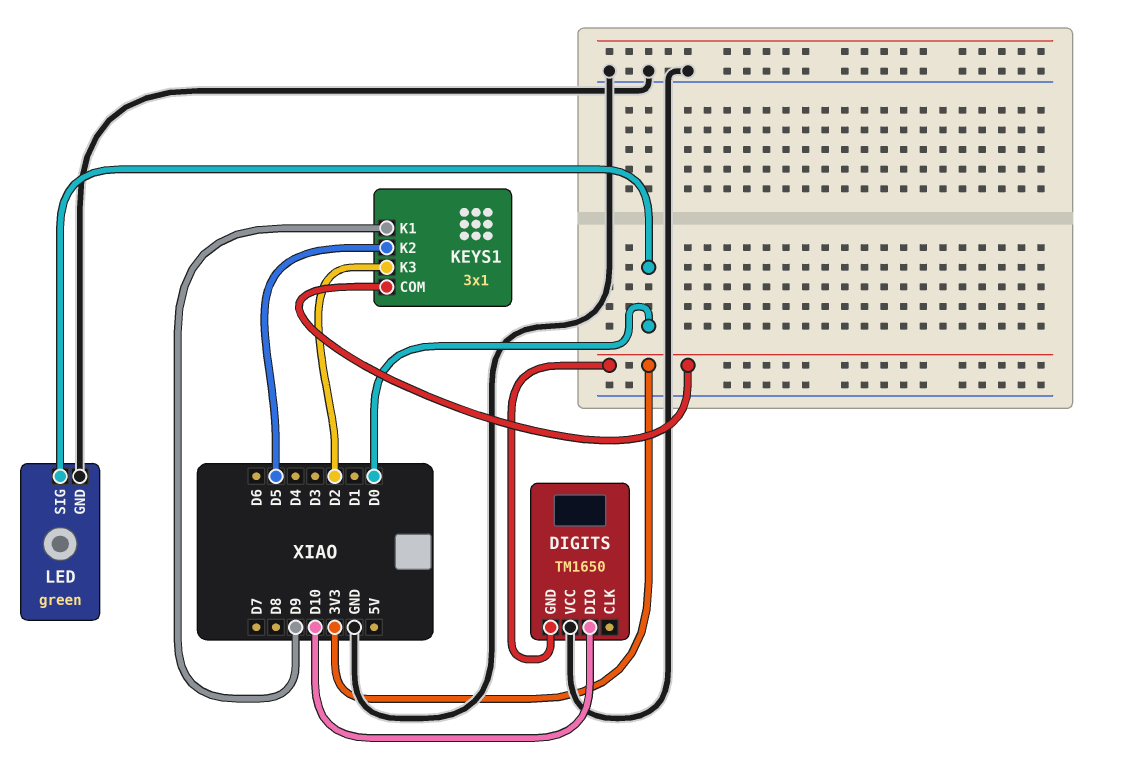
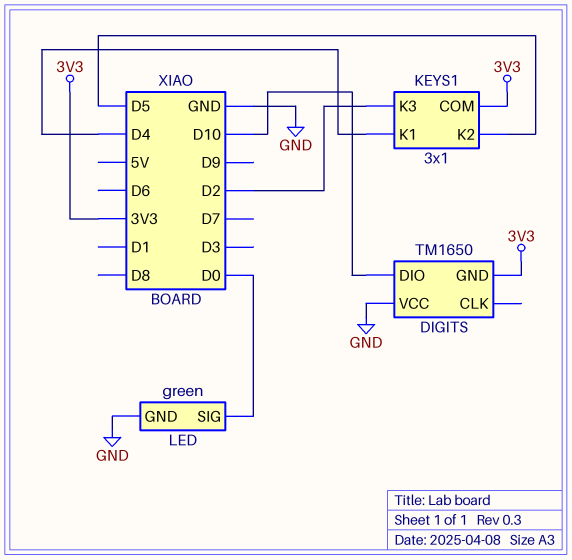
KEYS1 pin K1: D9 -> D4

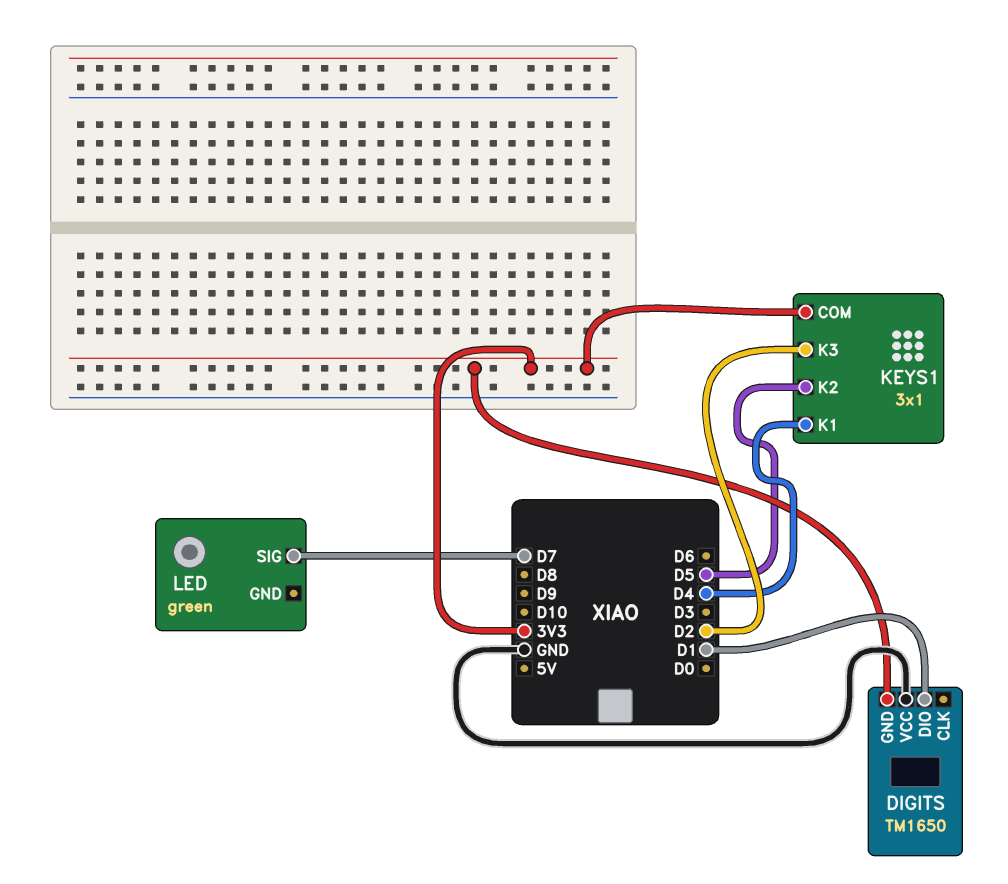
DIGITS pin DIO: D10 -> D1
LED pin GND: GND -> none
LED pin SIG: D0 -> D7

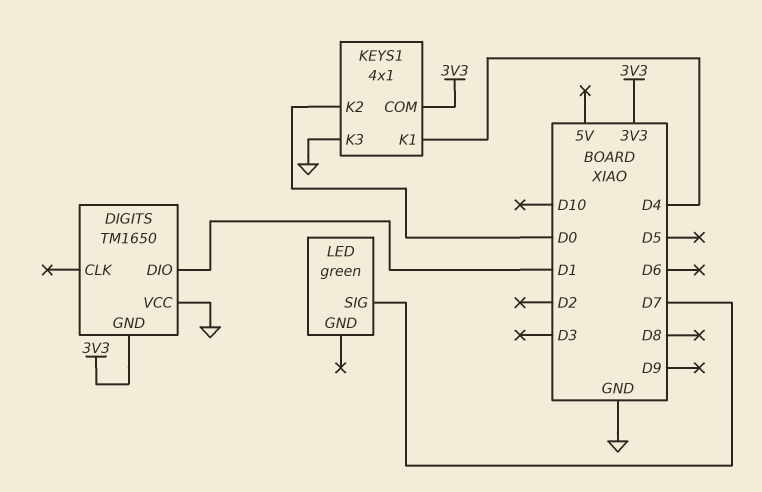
KEYS1: 3x1 -> 4x1
KEYS1 pin K2: D5 -> D0
KEYS1 pin K3: D2 -> GND

